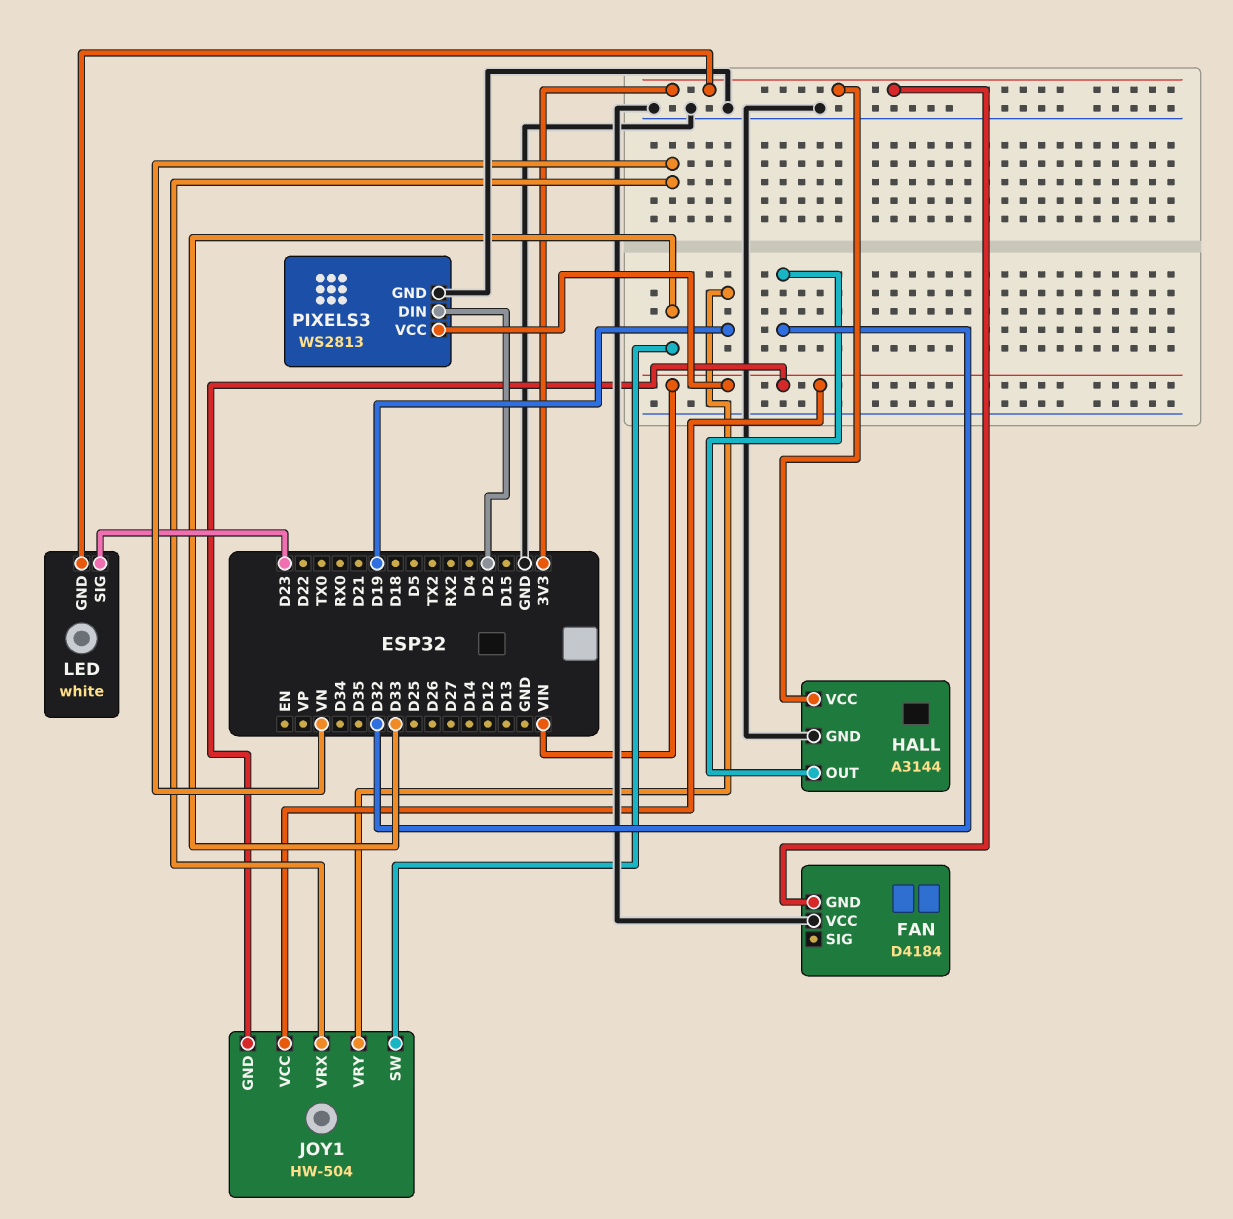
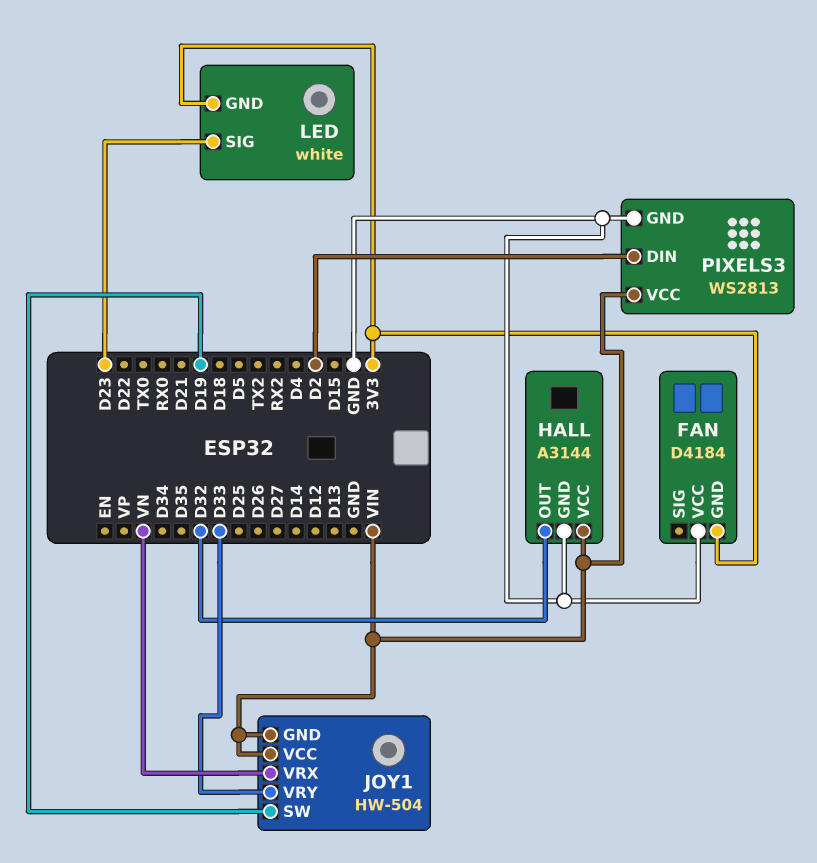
HALL pin VCC: 3V3 -> VIN
JOY1 pin SW: D33 -> D19
JOY1 pin VRY: D19 -> D33

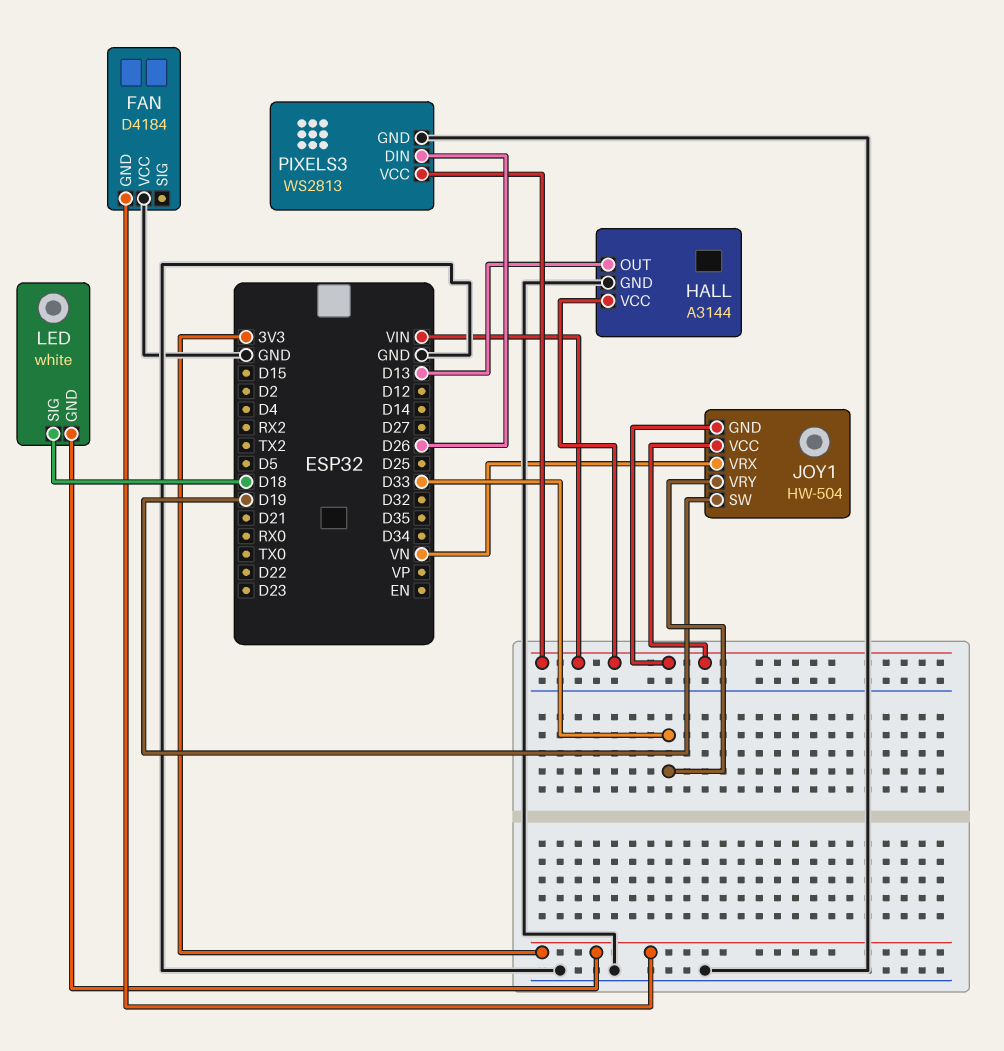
HALL pin OUT: D32 -> D13
LED pin SIG: D23 -> D18
PIXELS3 pin DIN: D2 -> D26

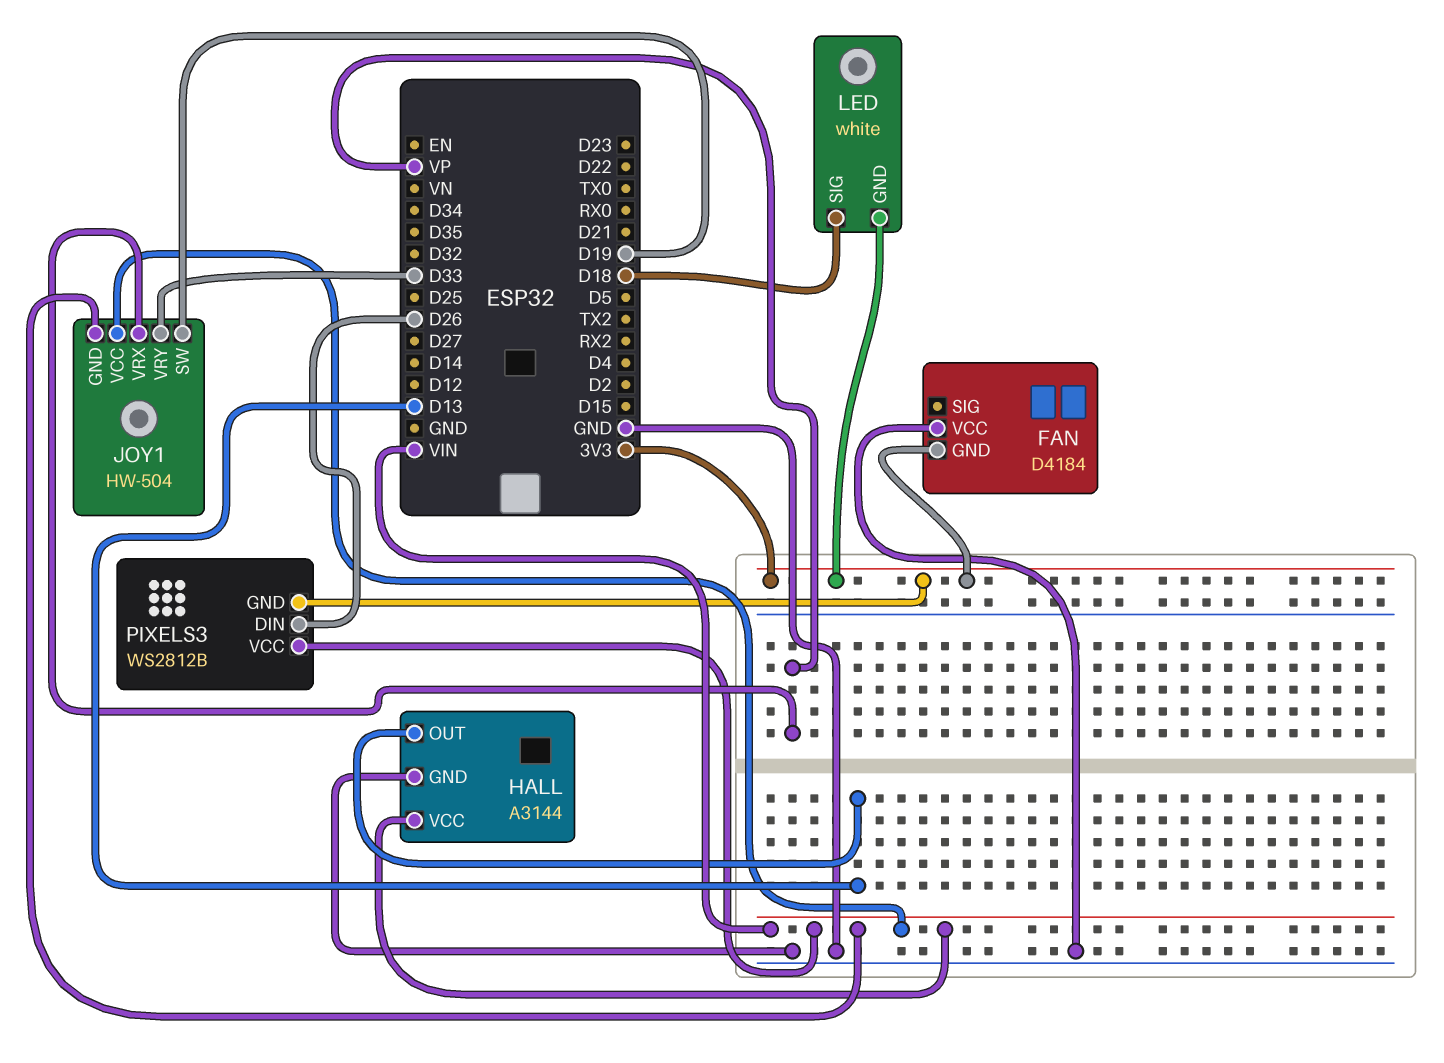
JOY1 pin VRX: VN -> VP
PIXELS3: WS2813 -> WS2812B
PIXELS3 pin GND: GND -> 3V3

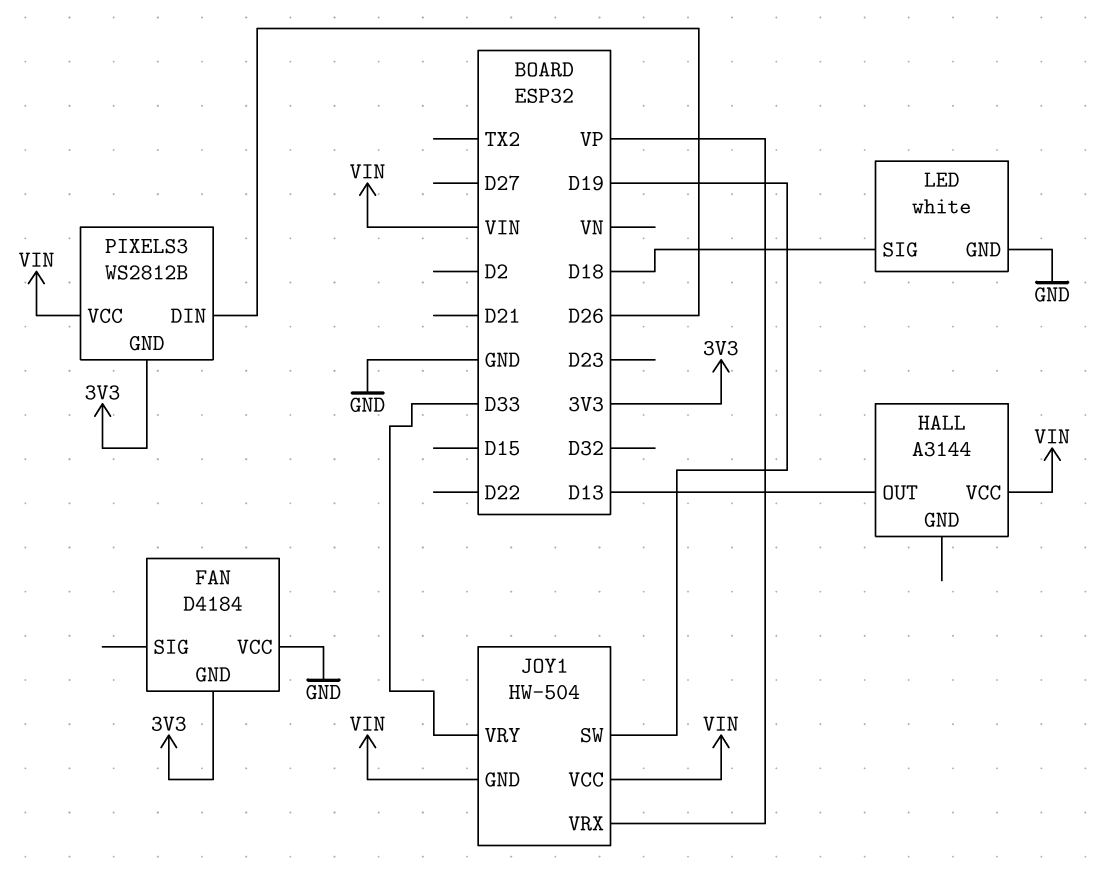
HALL pin GND: GND -> none
LED pin GND: 3V3 -> GND

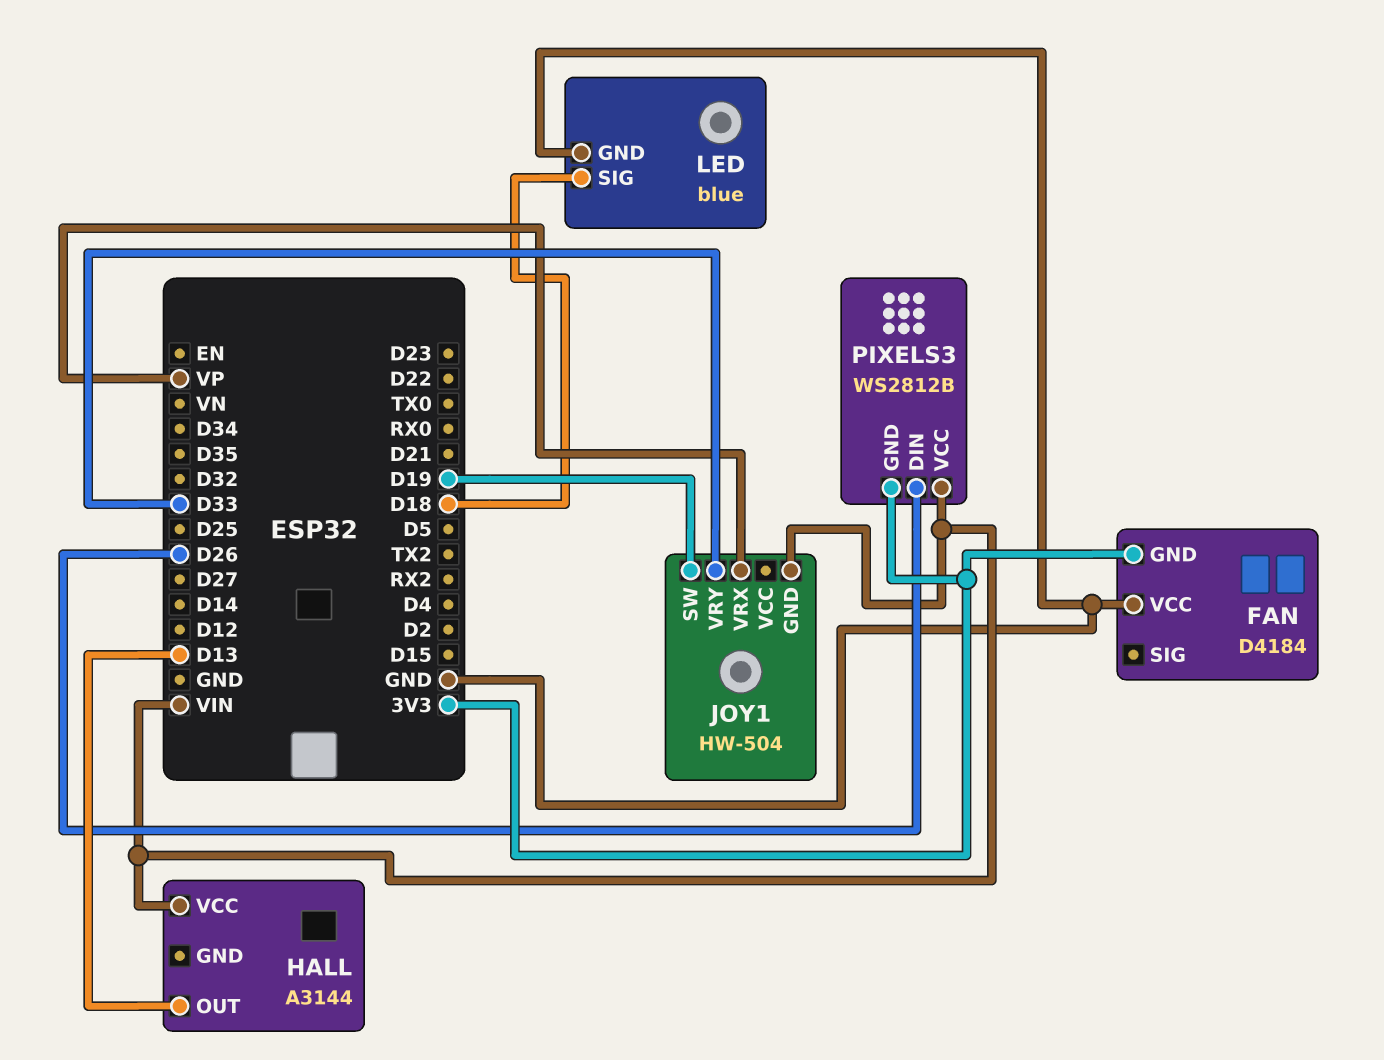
JOY1 pin VCC: VIN -> none
LED: white -> blue

